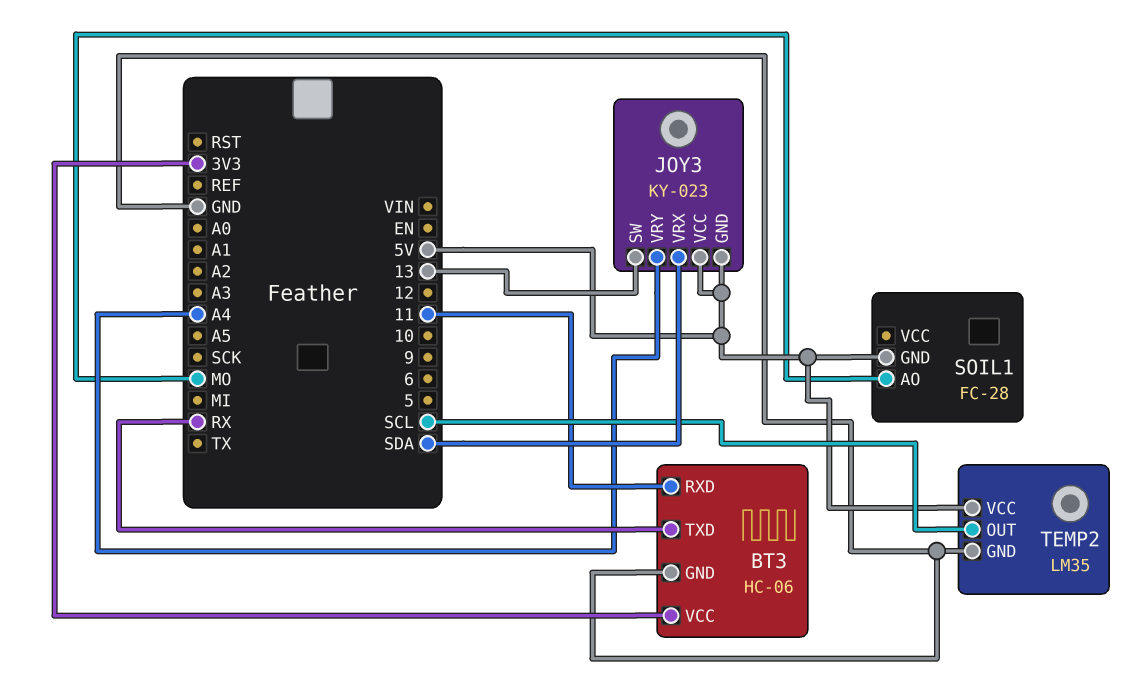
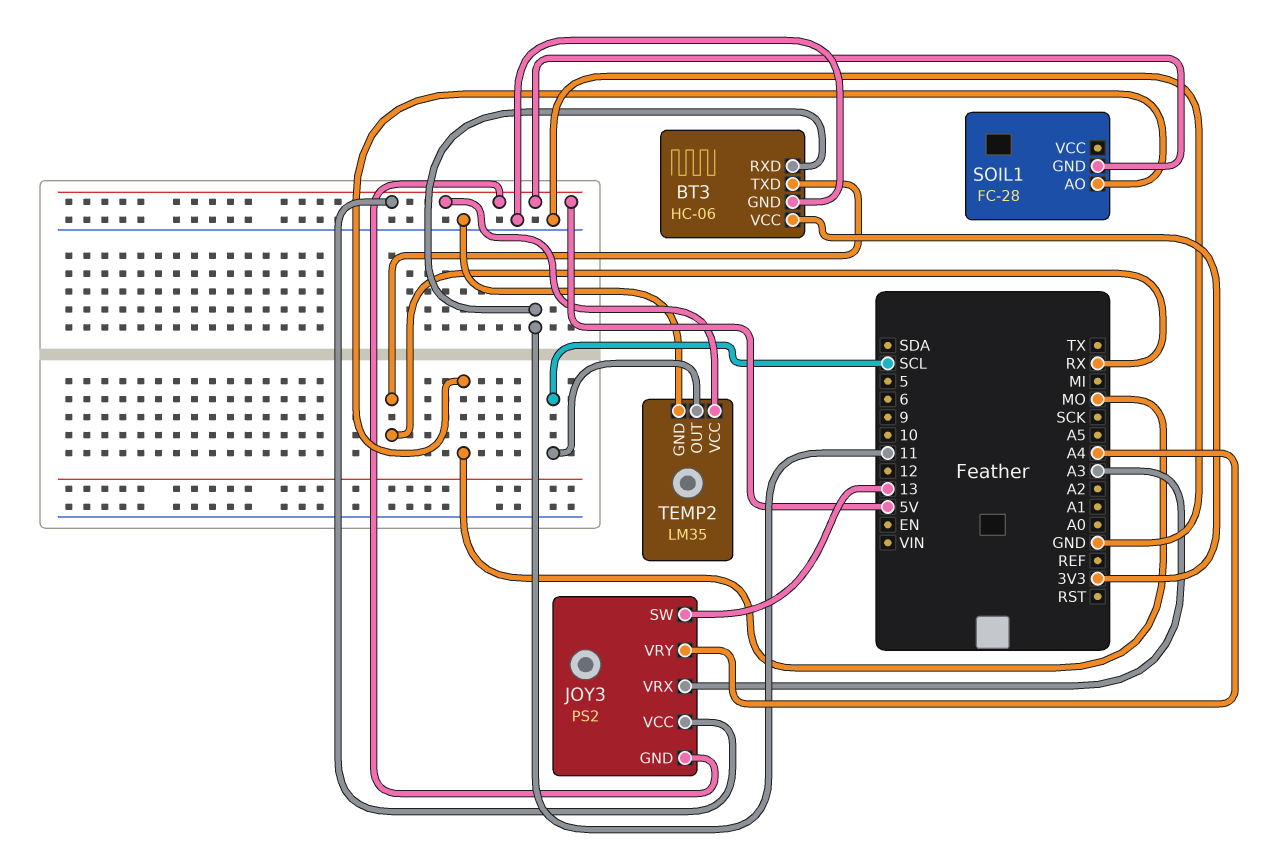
JOY3: KY-023 -> PS2
JOY3 pin VRX: SDA -> A3

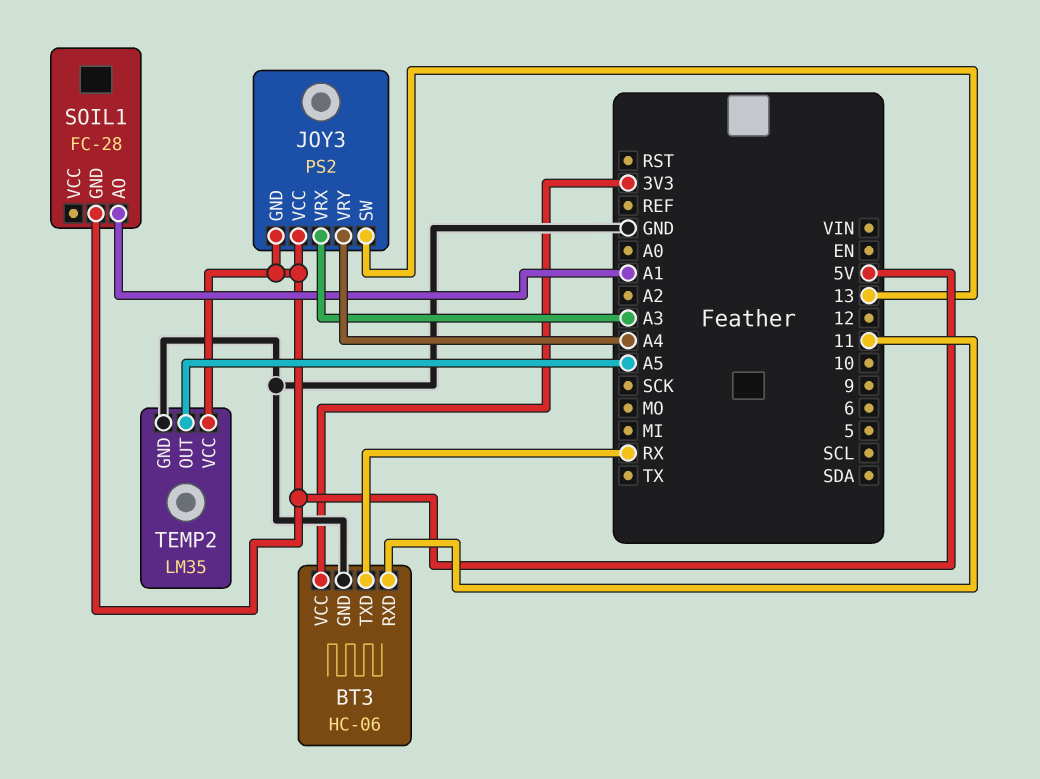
SOIL1 pin AO: MO -> A1
TEMP2 pin OUT: SCL -> A5

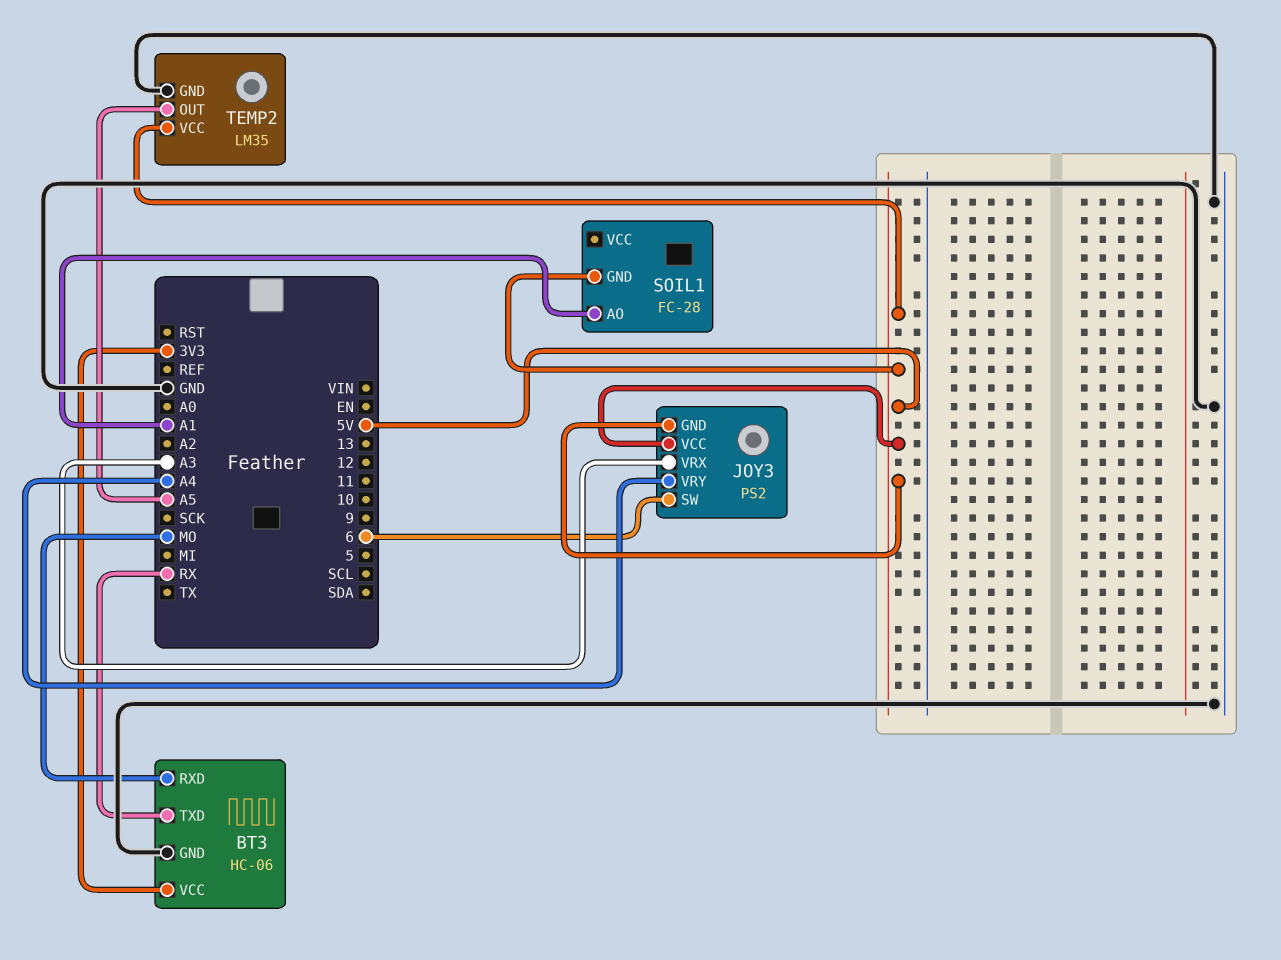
BT3 pin RXD: 11 -> MO
JOY3 pin SW: 13 -> 6

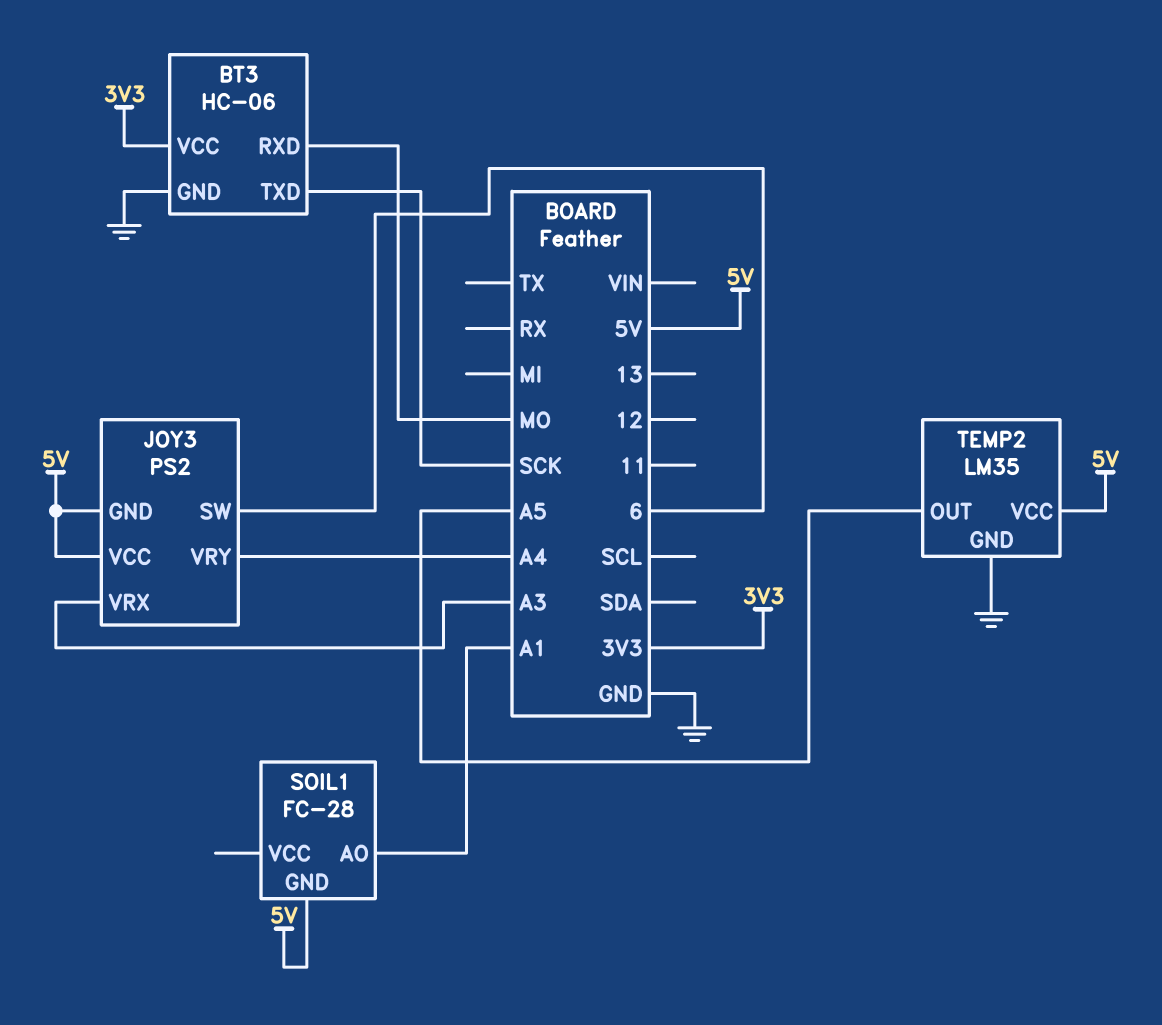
BT3 pin TXD: RX -> SCK

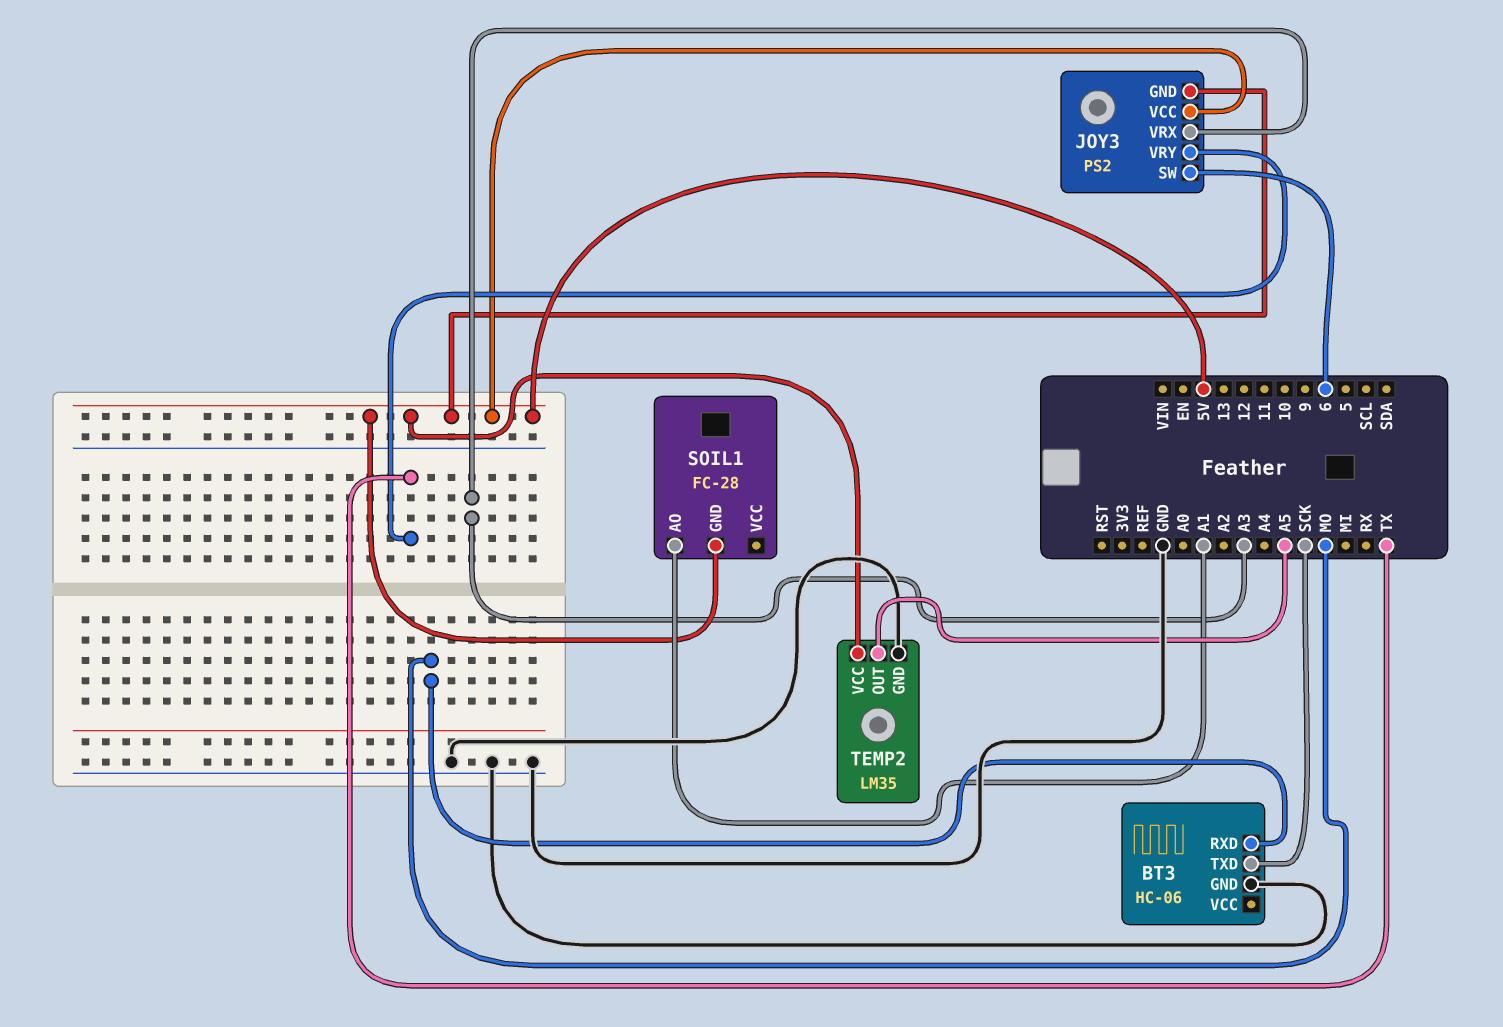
BT3 pin VCC: 3V3 -> none
JOY3 pin VRY: A4 -> TX

